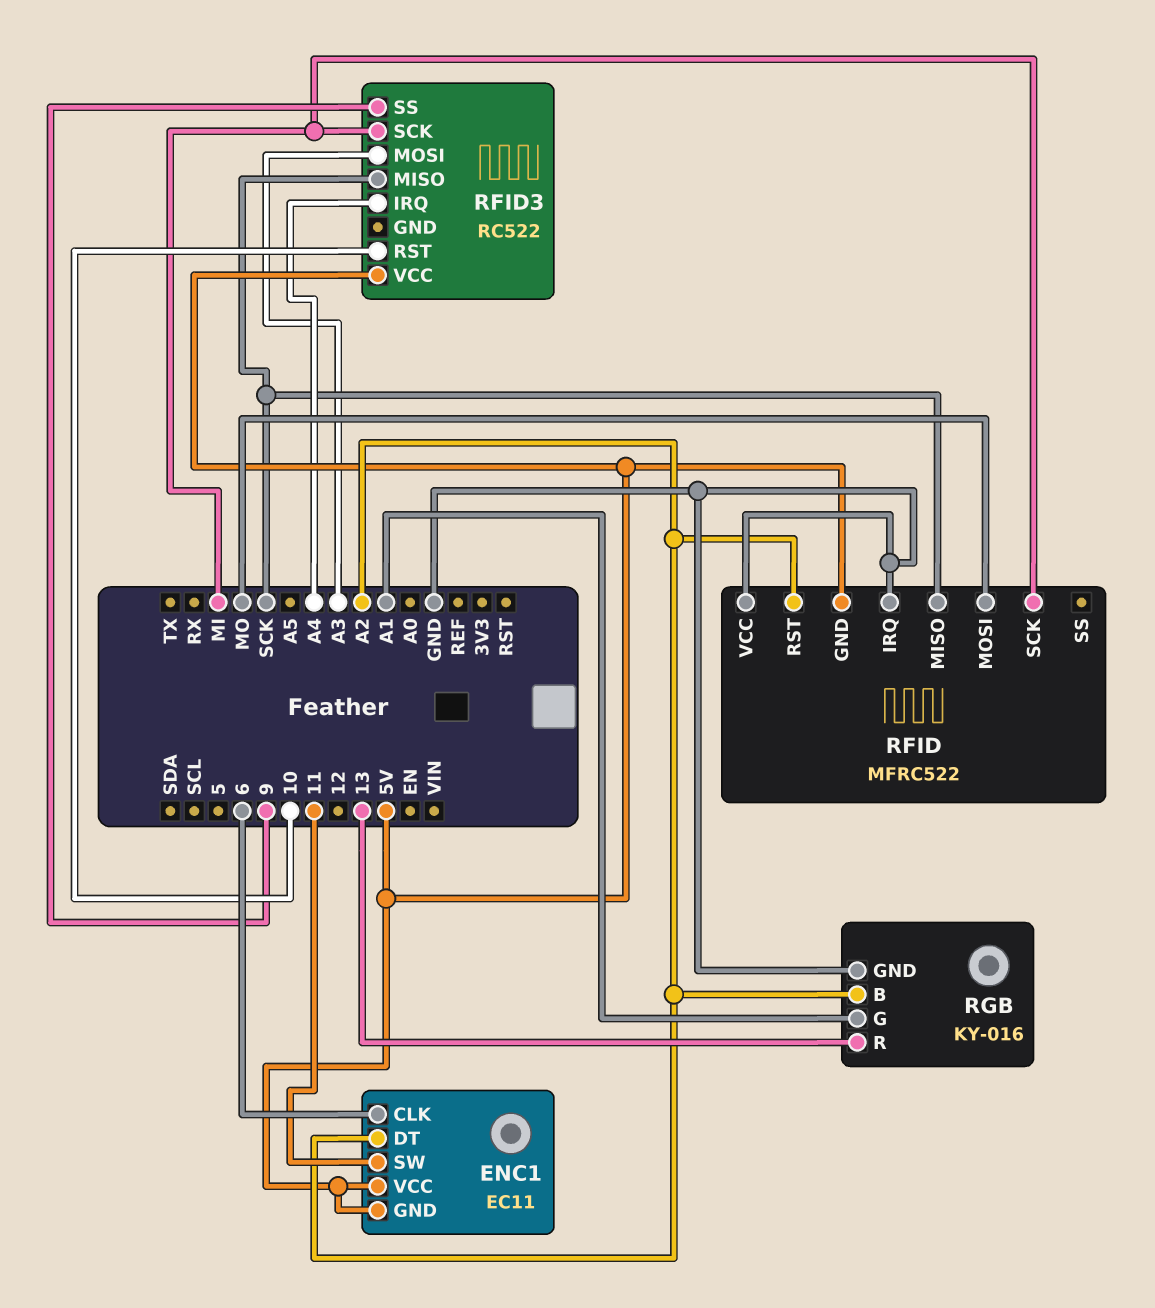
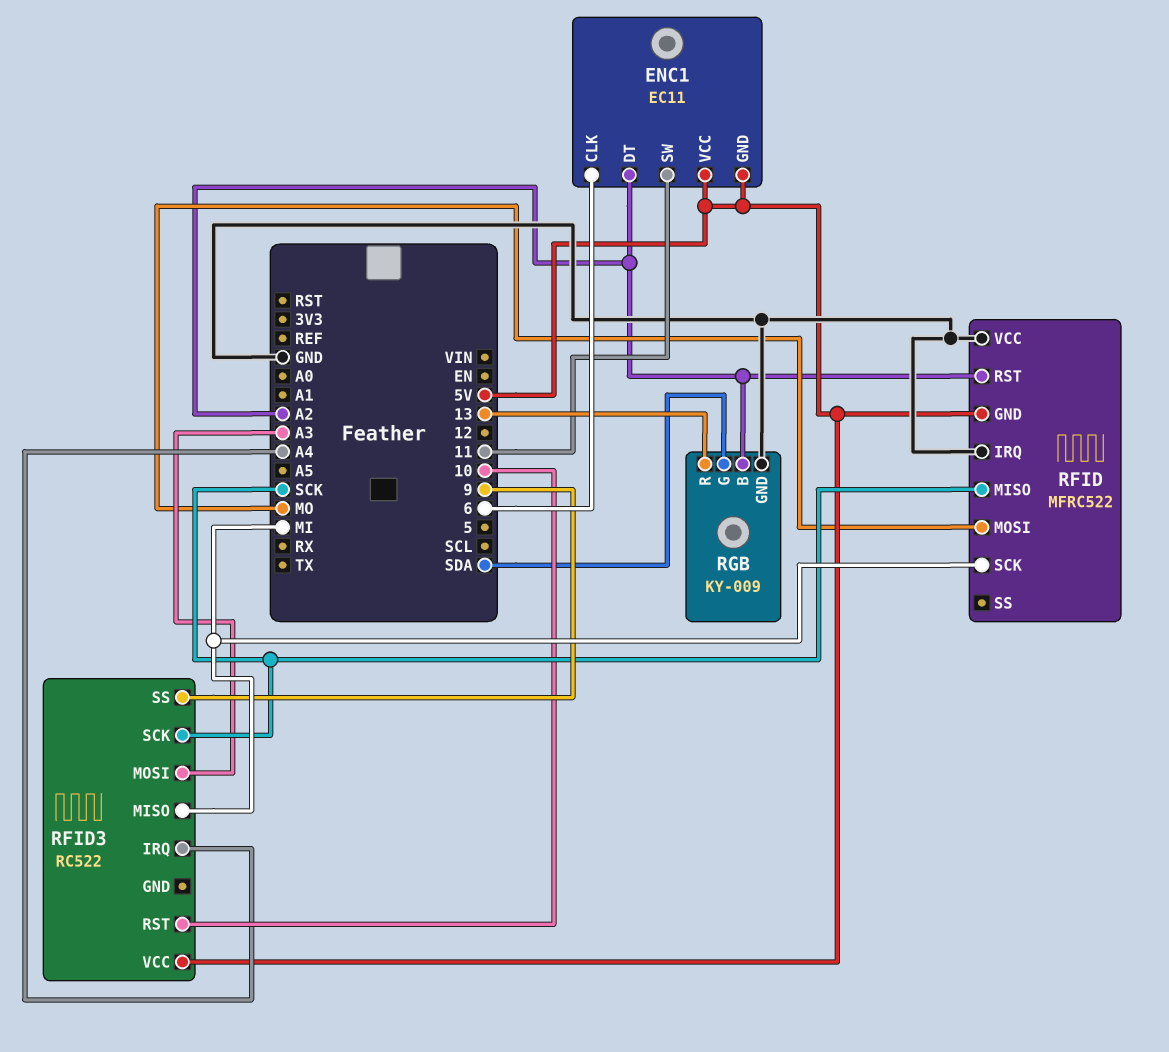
RFID3 pin MISO: SCK -> MI
RFID3 pin SCK: MI -> SCK
RGB: KY-016 -> KY-009
RGB pin G: A1 -> SDA

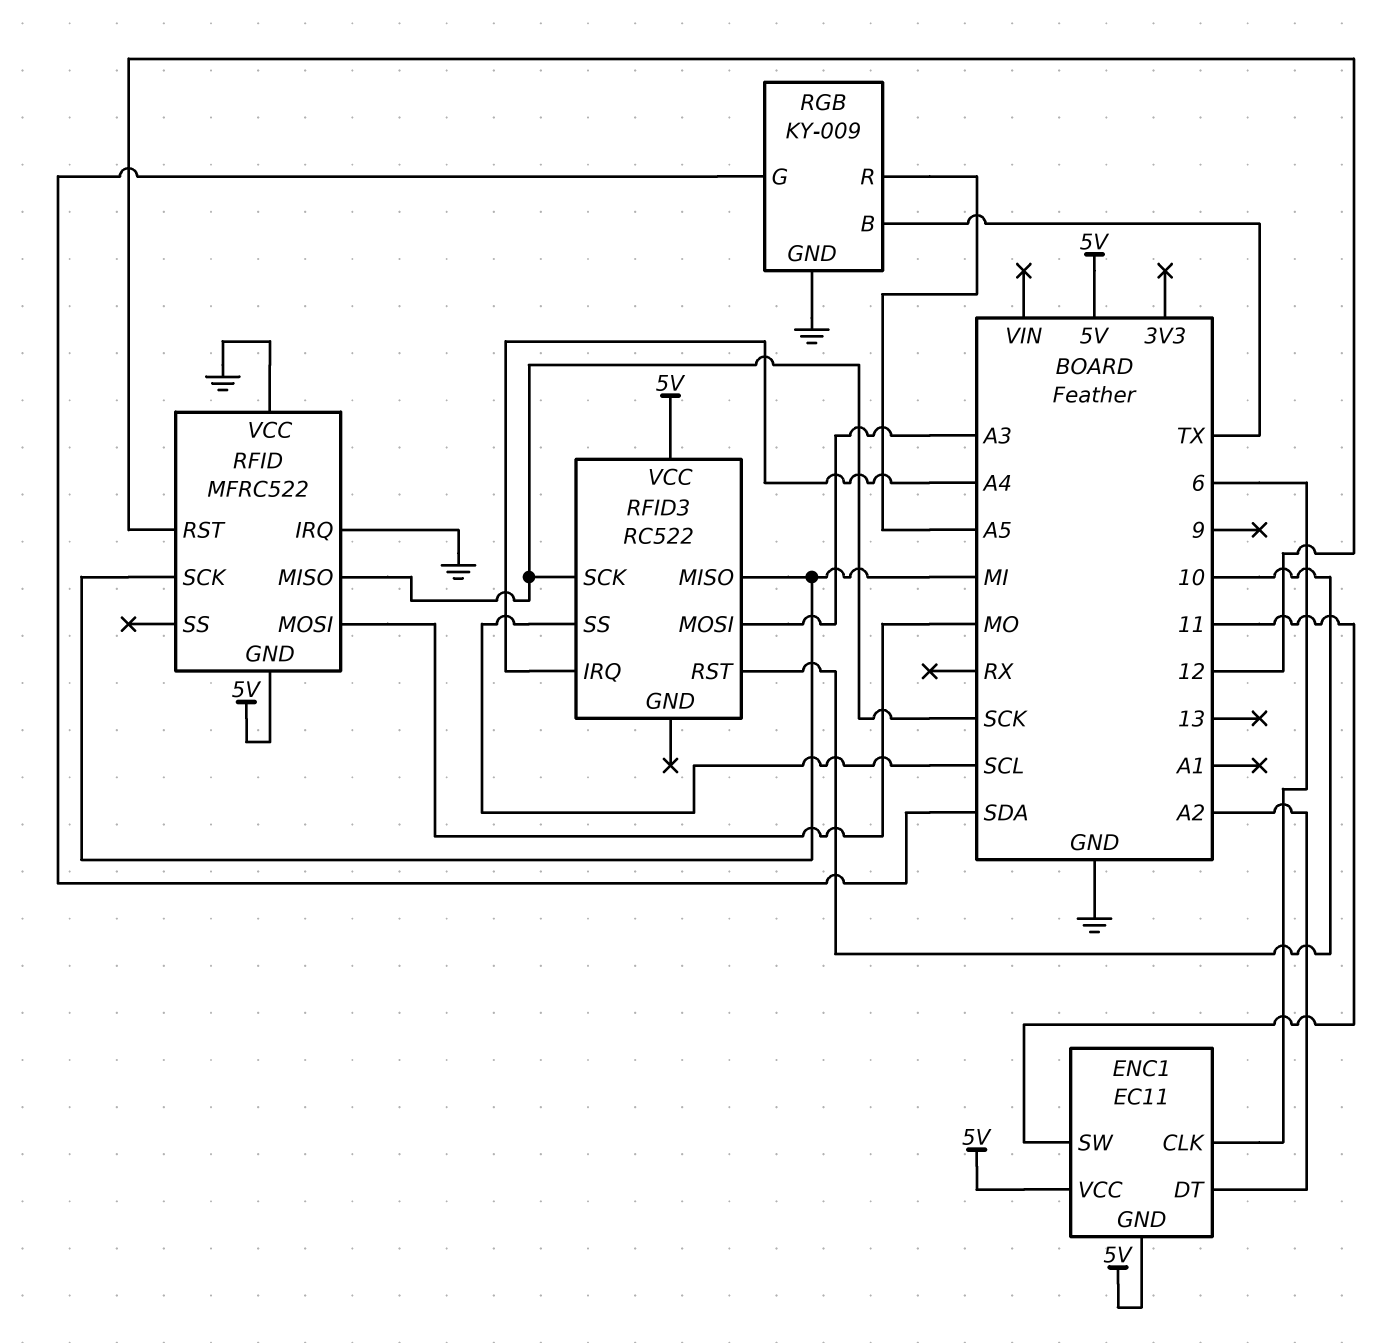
RFID pin RST: A2 -> 12
RFID3 pin SS: 9 -> SCL
RGB pin B: A2 -> TX
RGB pin R: 13 -> A5

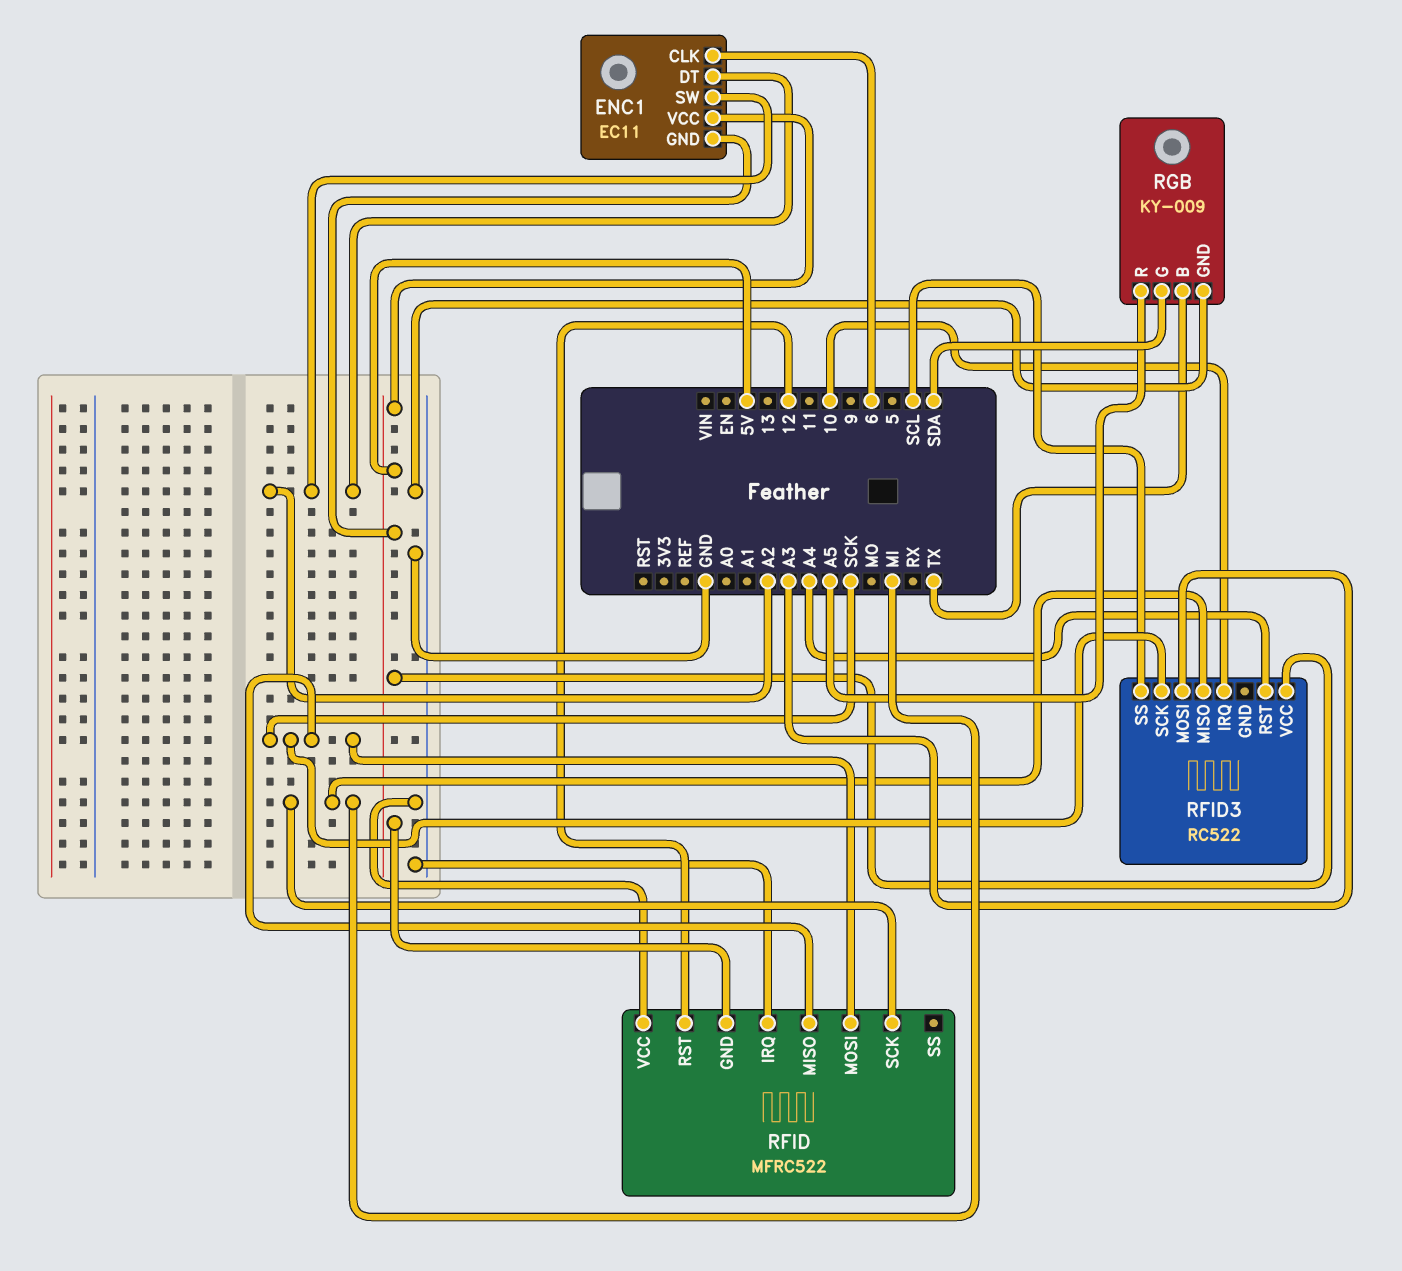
ENC1 pin SW: 11 -> A2
RFID pin MOSI: MO -> SCK
RFID3 pin IRQ: A4 -> 10
RFID3 pin RST: 10 -> A4

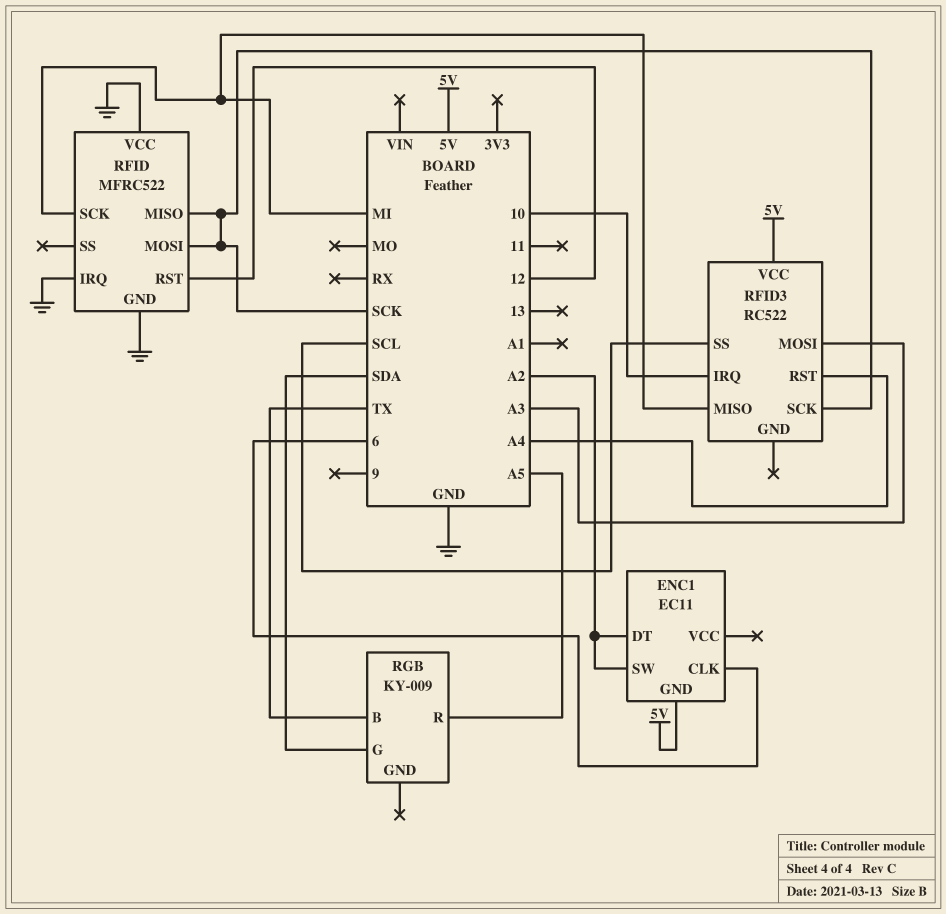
ENC1 pin VCC: 5V -> none
RFID pin GND: 5V -> GND
RGB pin GND: GND -> none

